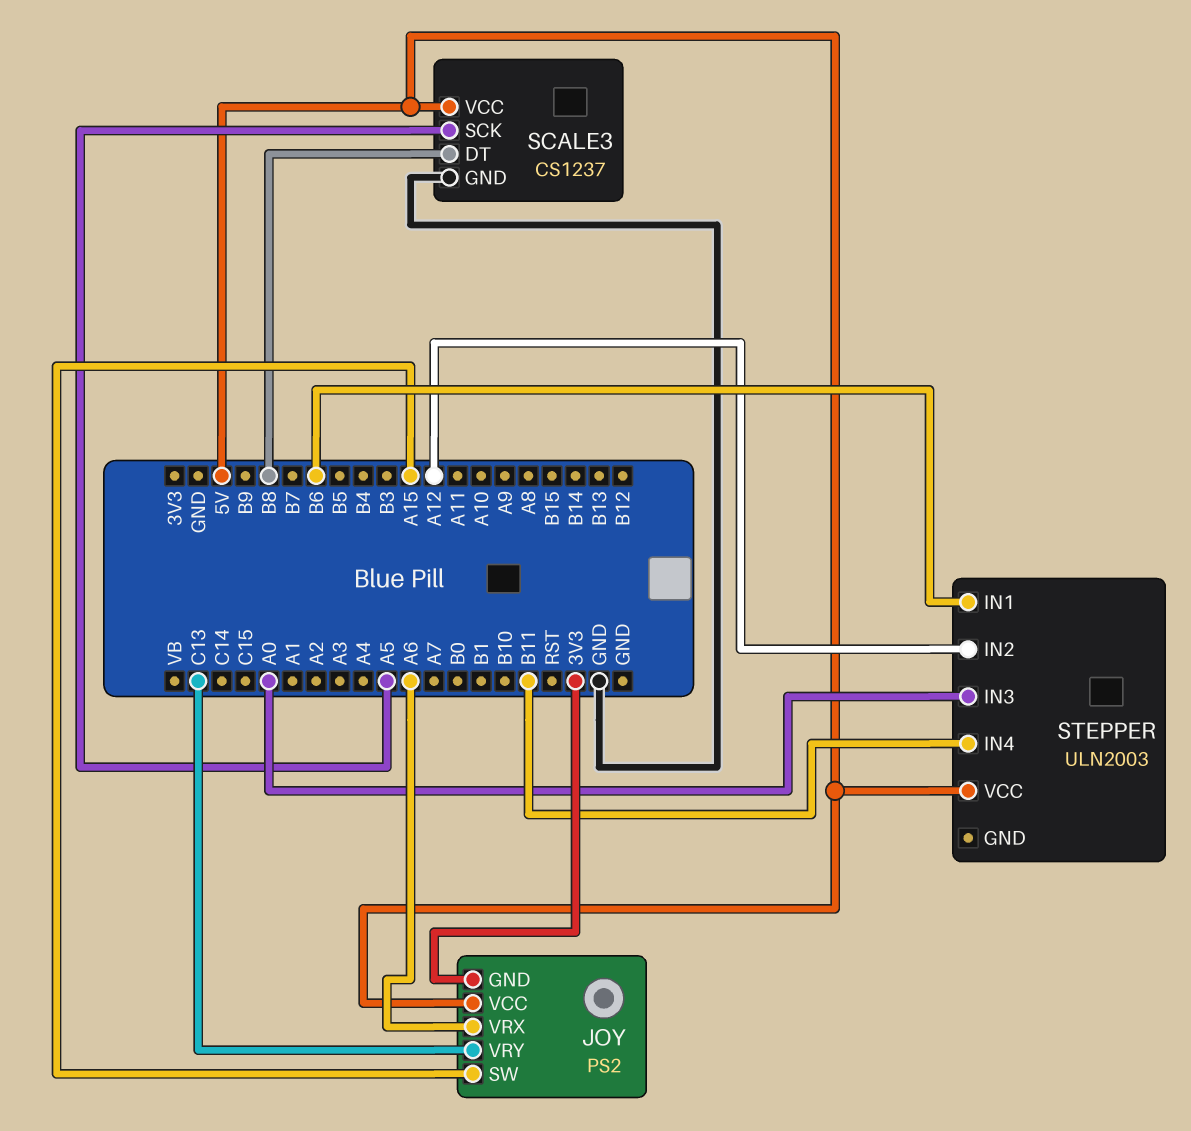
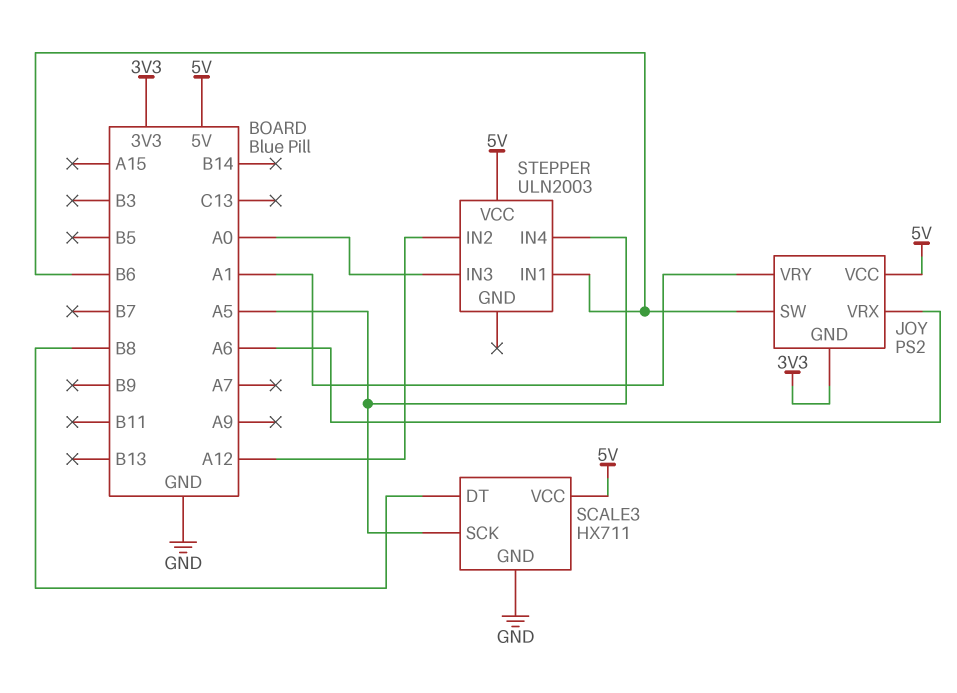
JOY pin SW: A15 -> B6
JOY pin VRY: C13 -> A1
SCALE3: CS1237 -> HX711
STEPPER pin IN4: B11 -> A5

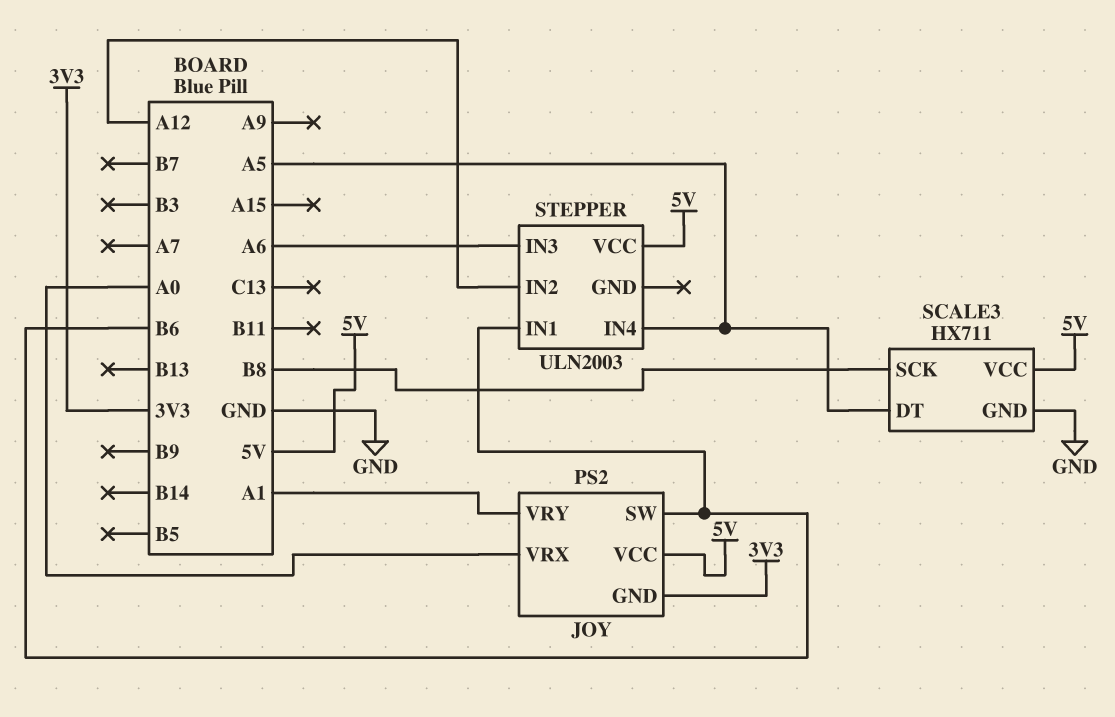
JOY pin VRX: A6 -> A0
SCALE3 pin DT: B8 -> A5
SCALE3 pin SCK: A5 -> B8
STEPPER pin IN3: A0 -> A6

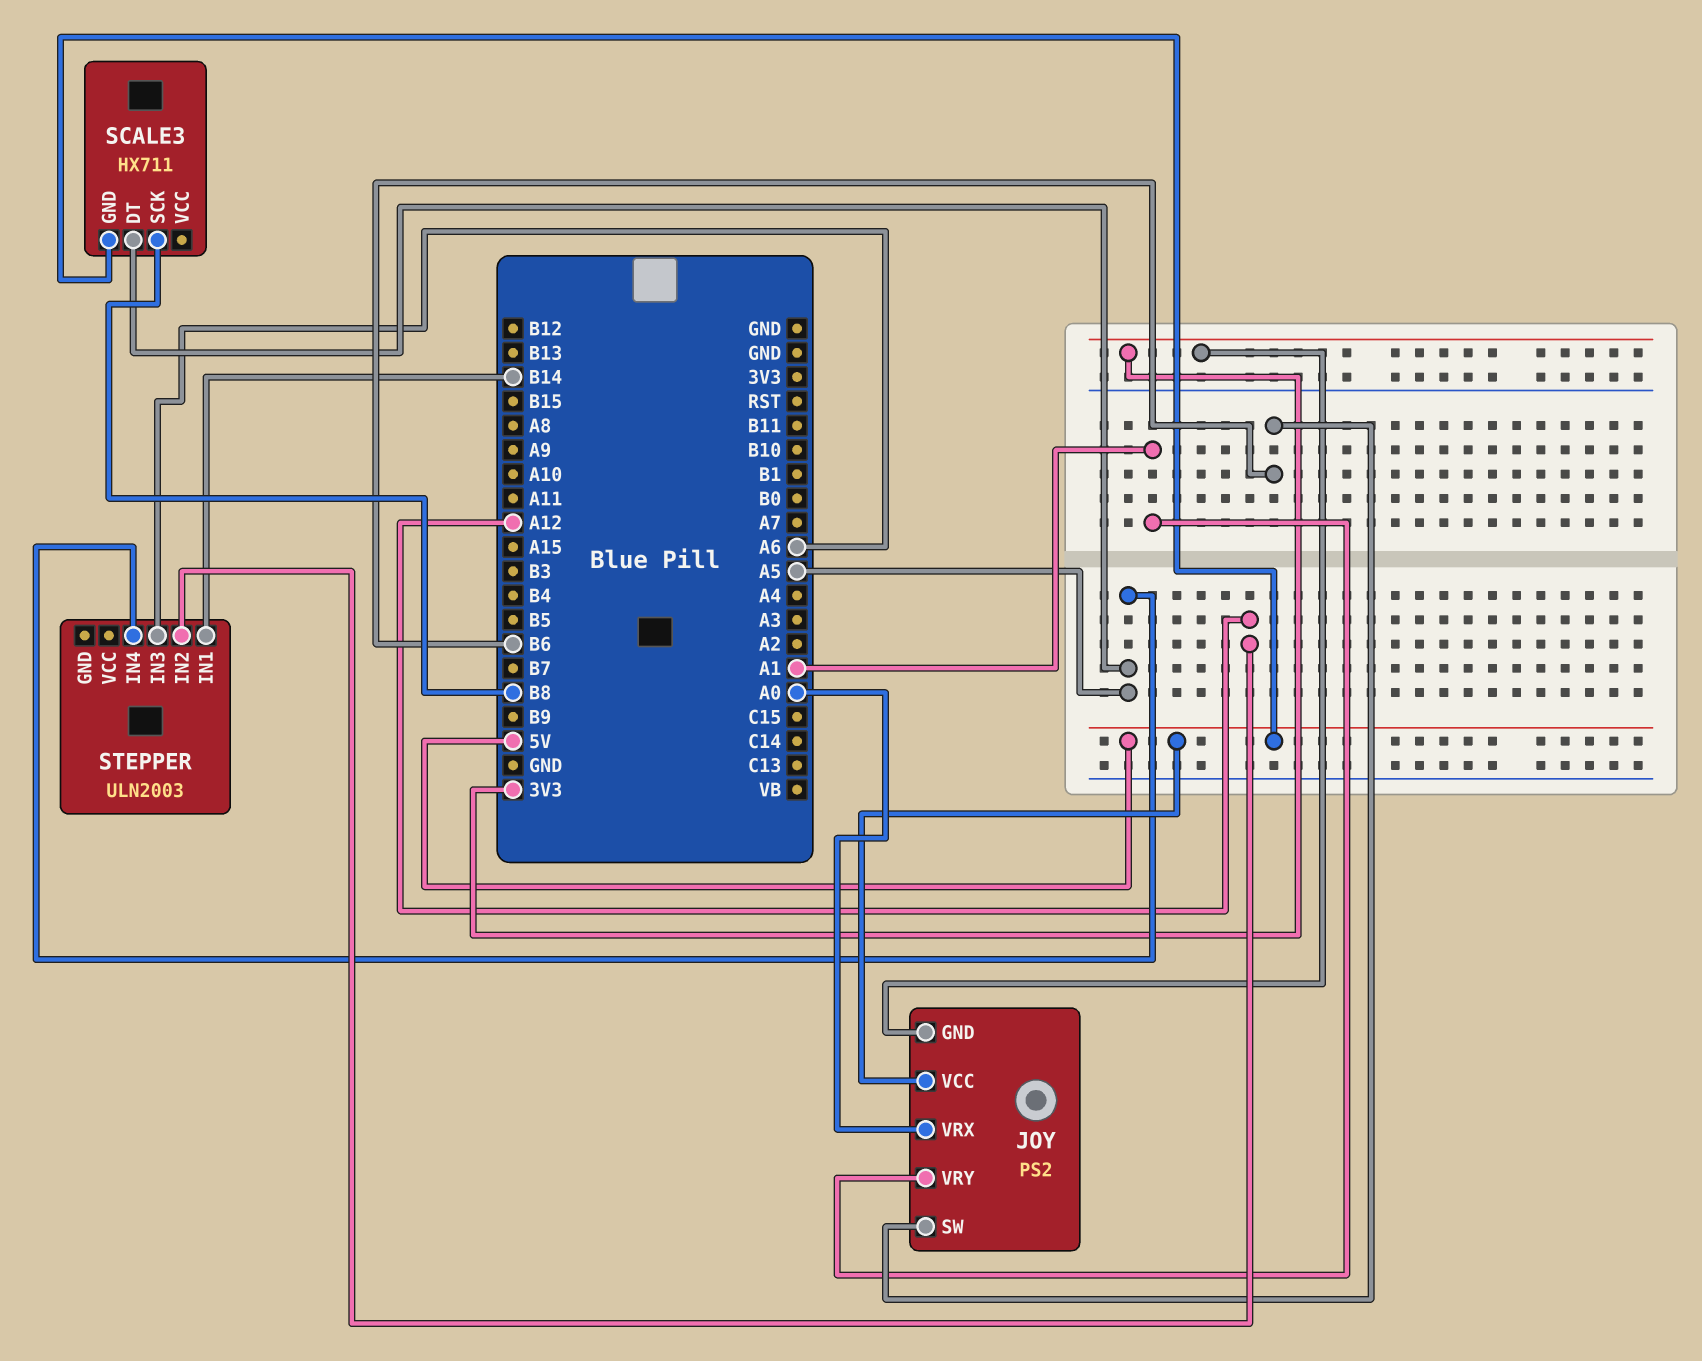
SCALE3 pin GND: GND -> 5V
SCALE3 pin VCC: 5V -> none
STEPPER pin IN1: B6 -> B14
STEPPER pin VCC: 5V -> none

